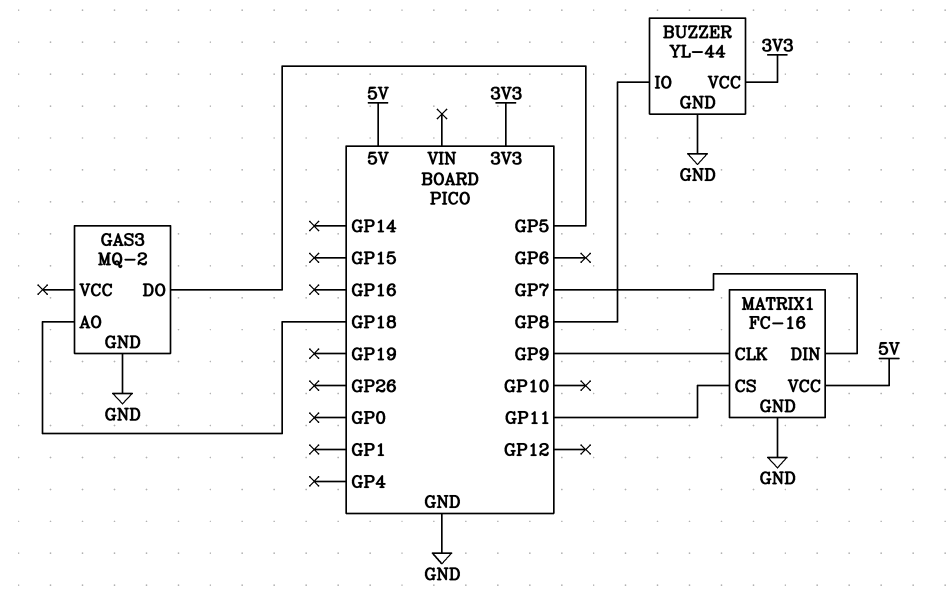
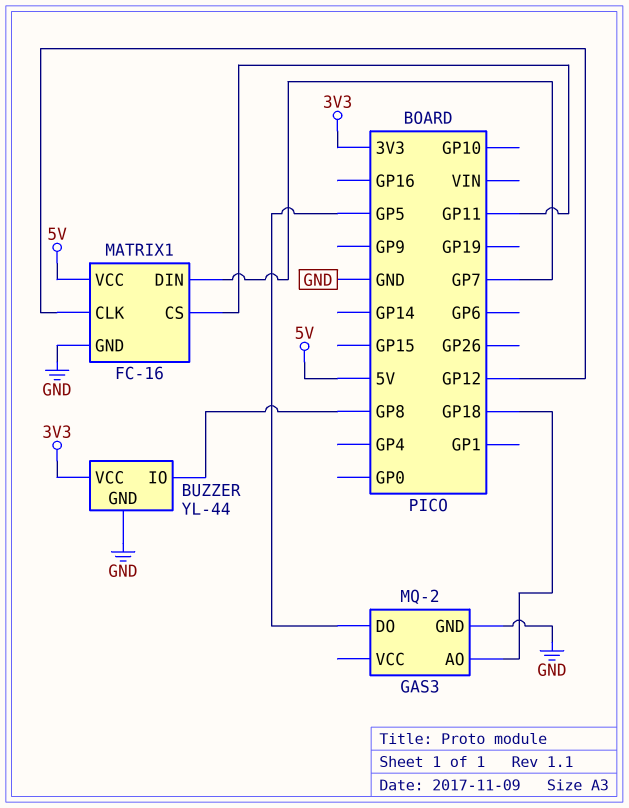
MATRIX1 pin CLK: GP9 -> GP12

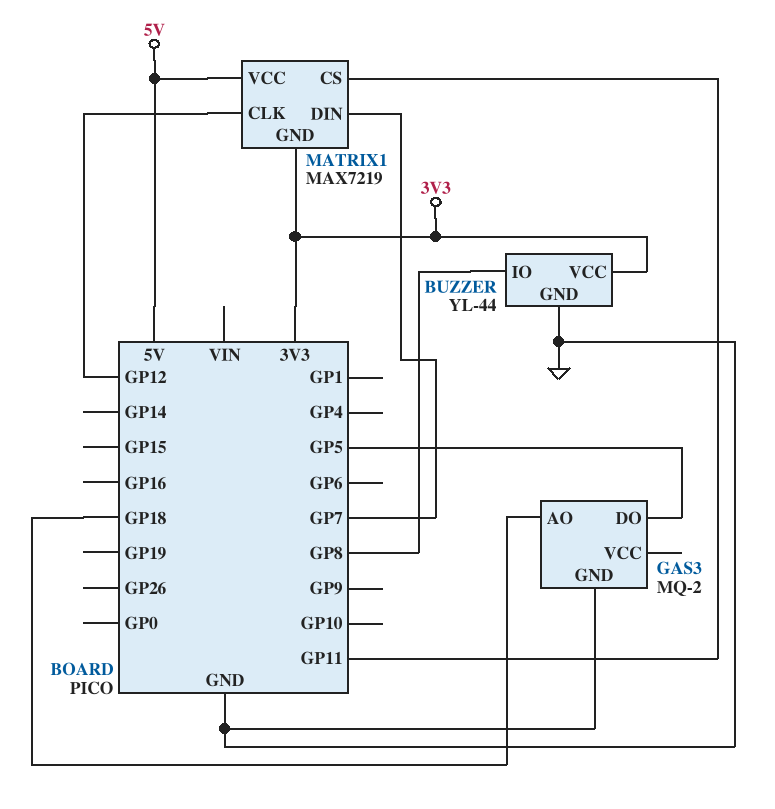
MATRIX1: FC-16 -> MAX7219
MATRIX1 pin GND: GND -> 3V3

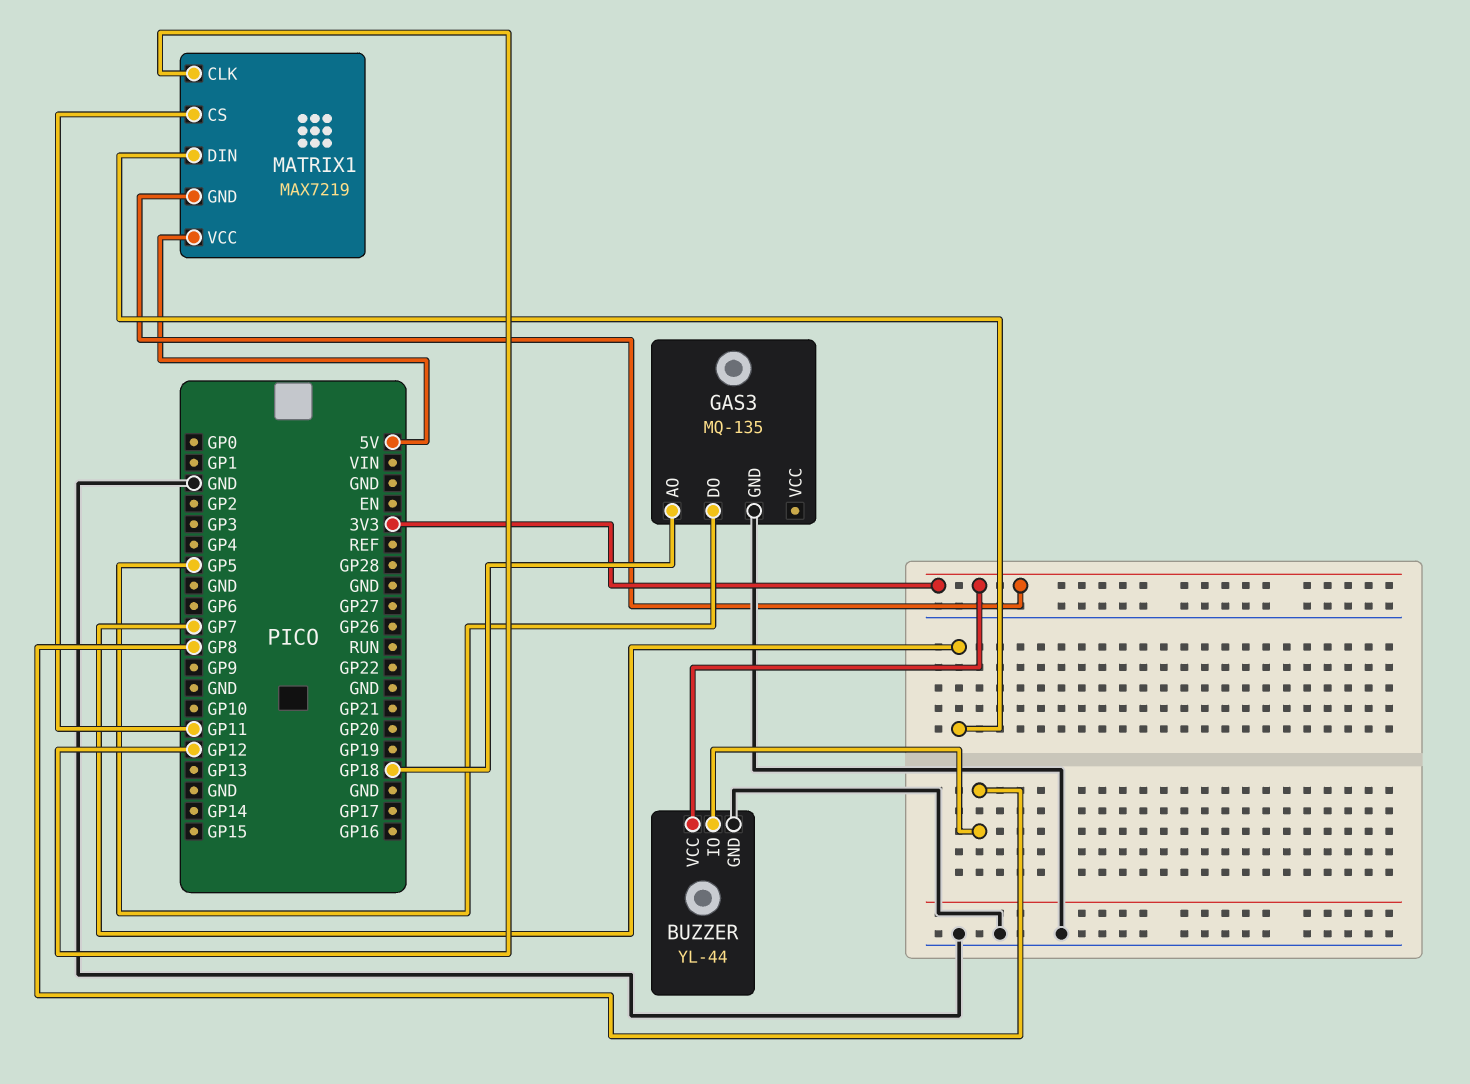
GAS3: MQ-2 -> MQ-135

